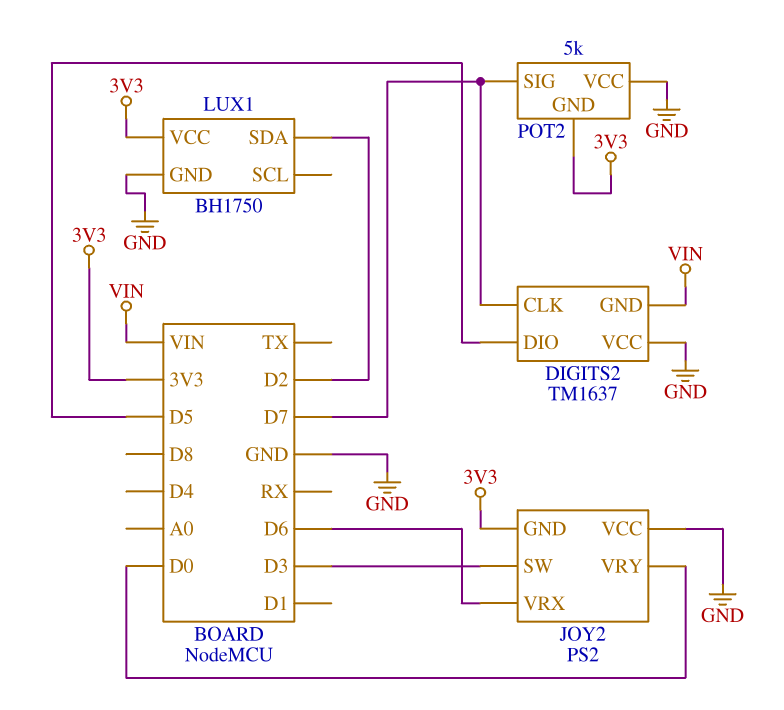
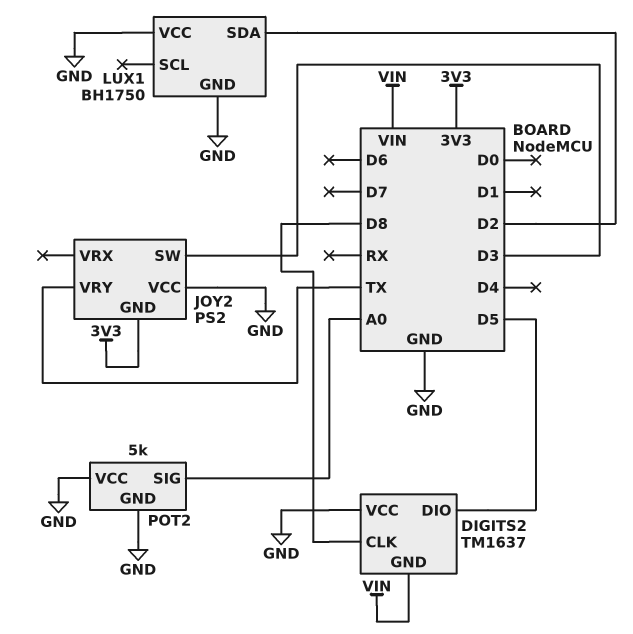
DIGITS2 pin CLK: D7 -> D8
JOY2 pin VRX: D6 -> none
JOY2 pin VRY: D0 -> TX
LUX1 pin VCC: 3V3 -> GND
POT2 pin GND: 3V3 -> GND
POT2 pin SIG: D7 -> A0

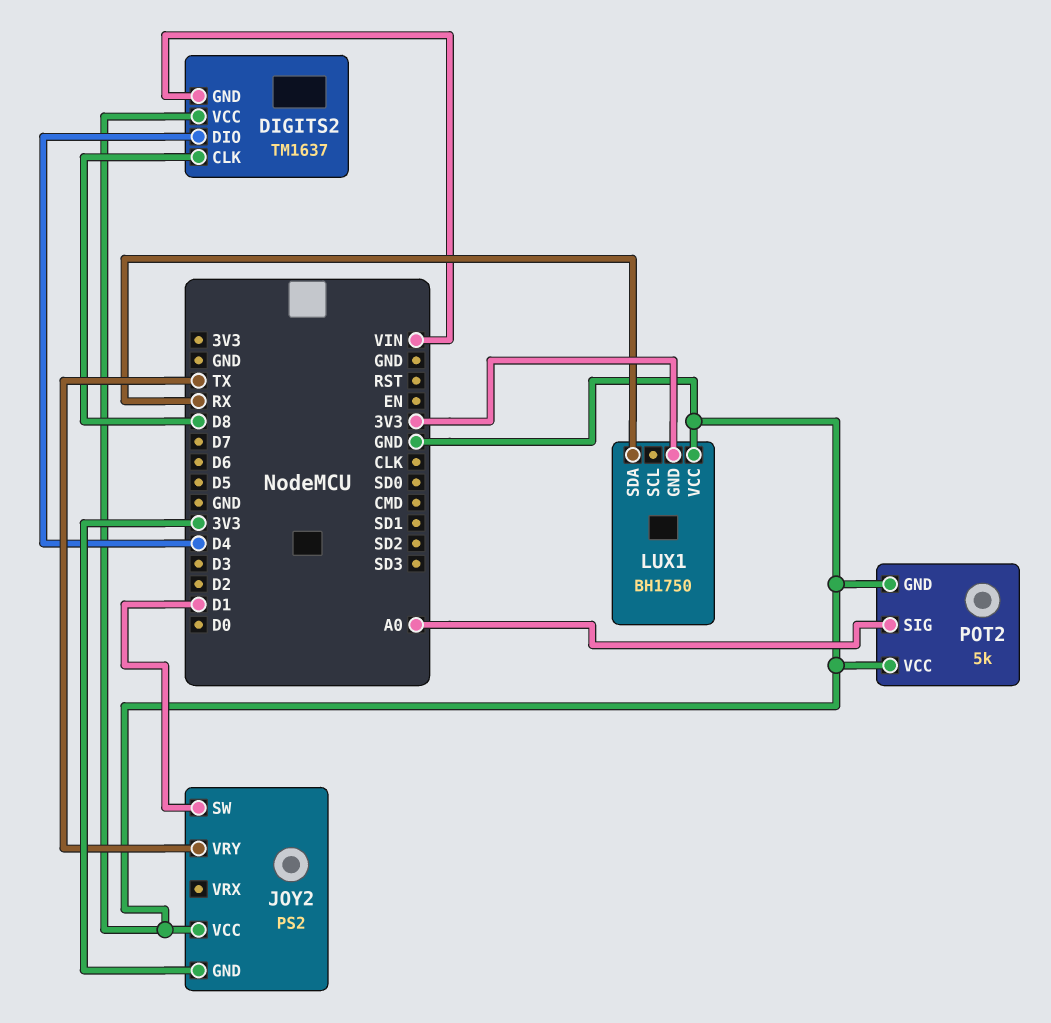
DIGITS2 pin DIO: D5 -> D4
JOY2 pin SW: D3 -> D1
LUX1 pin GND: GND -> 3V3
LUX1 pin SDA: D2 -> RX

